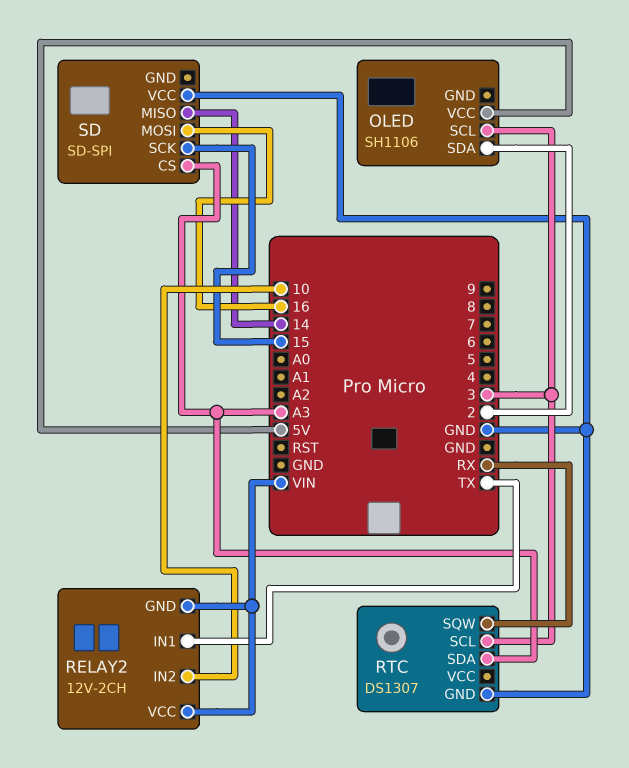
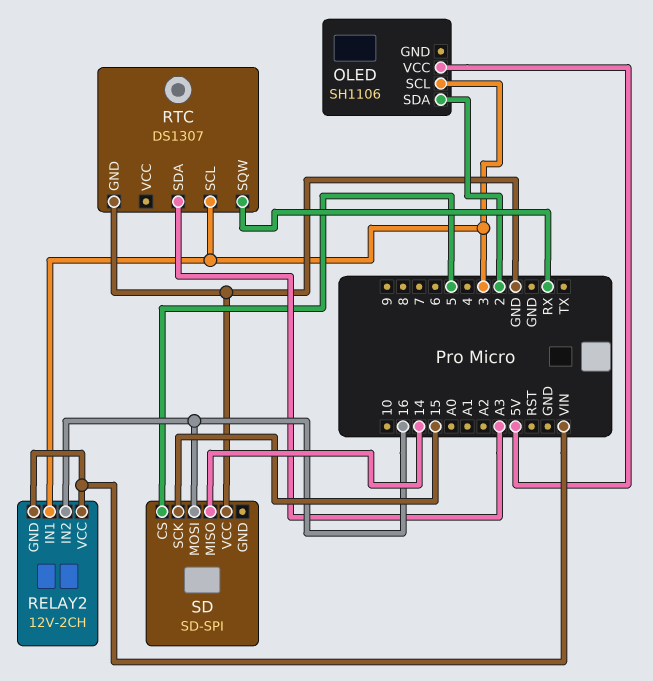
RELAY2 pin IN1: TX -> 3
RELAY2 pin IN2: 10 -> 16
SD pin CS: A3 -> 5

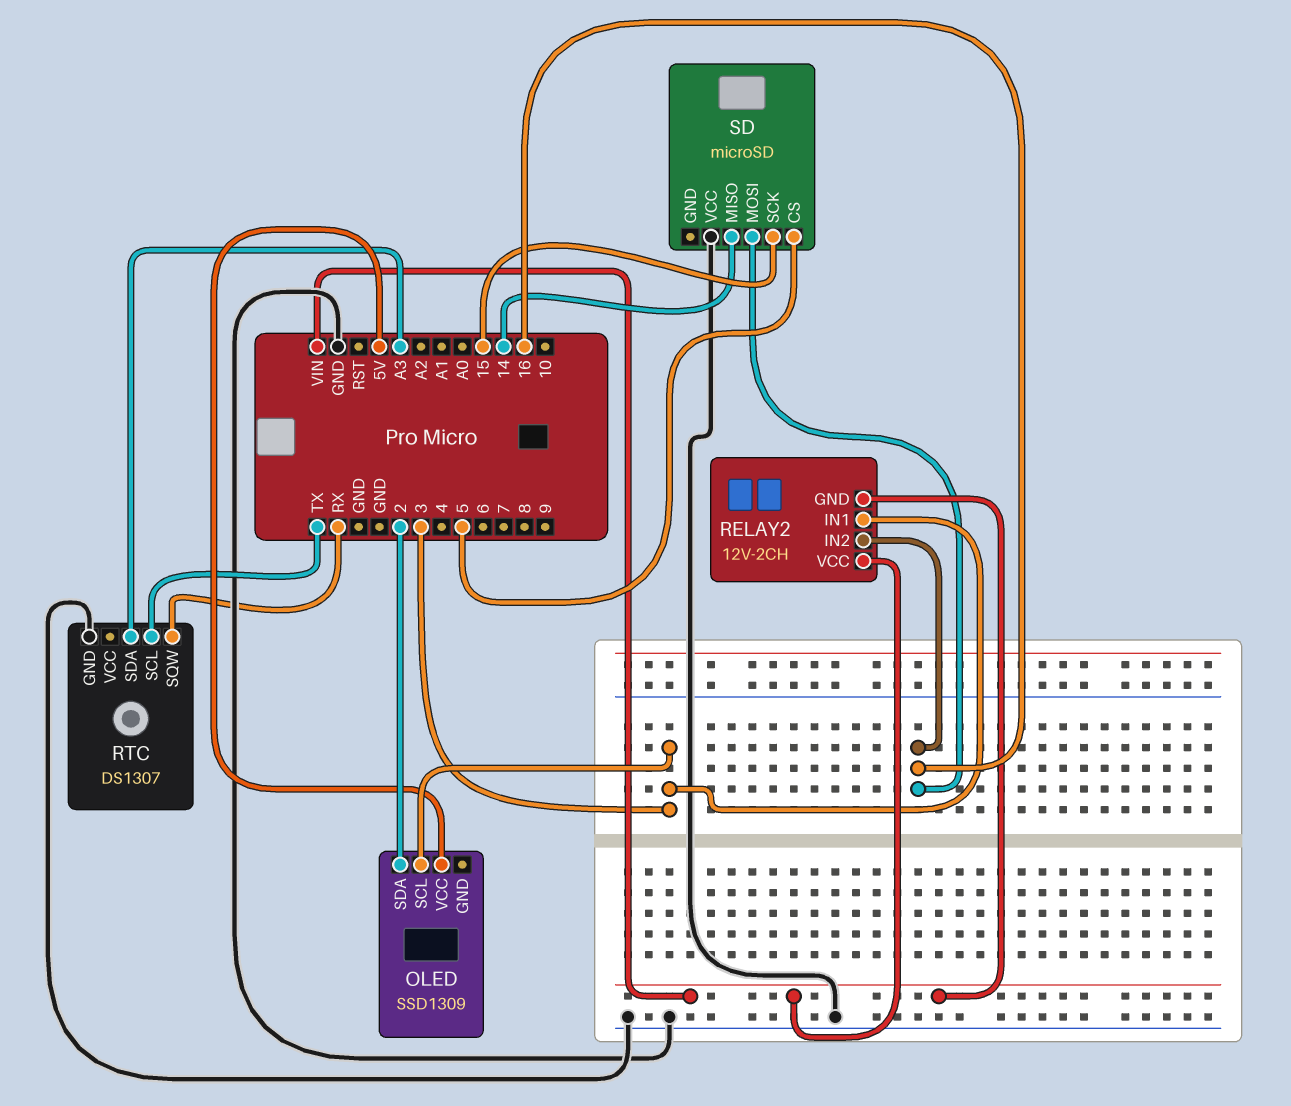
OLED: SH1106 -> SSD1309
RTC pin SCL: 3 -> TX
SD: SD-SPI -> microSD

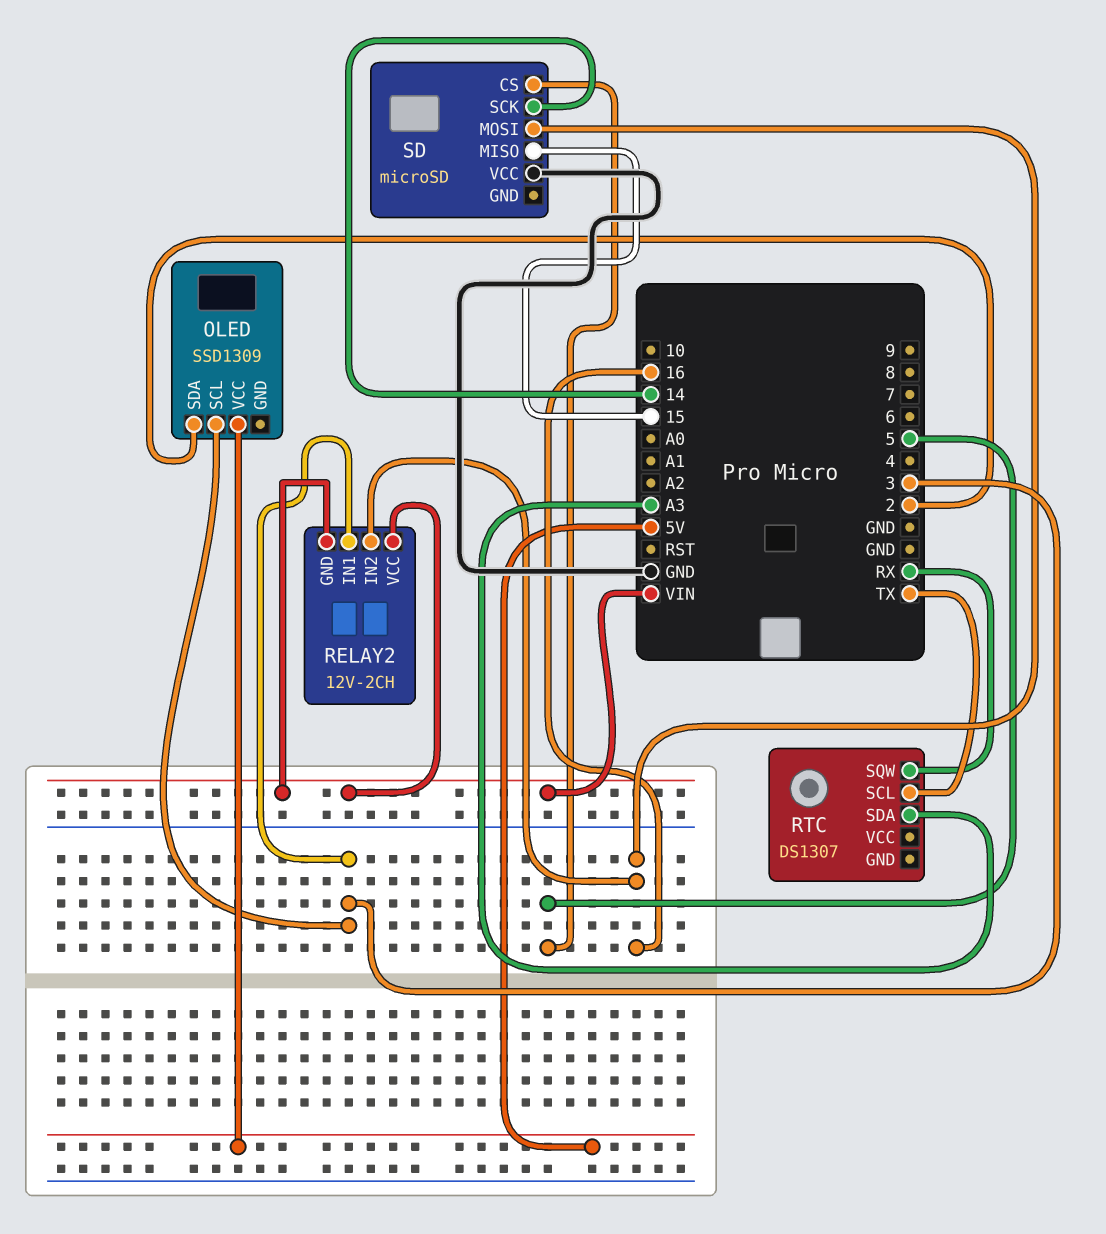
RTC pin GND: GND -> none
SD pin MISO: 14 -> 15
SD pin SCK: 15 -> 14

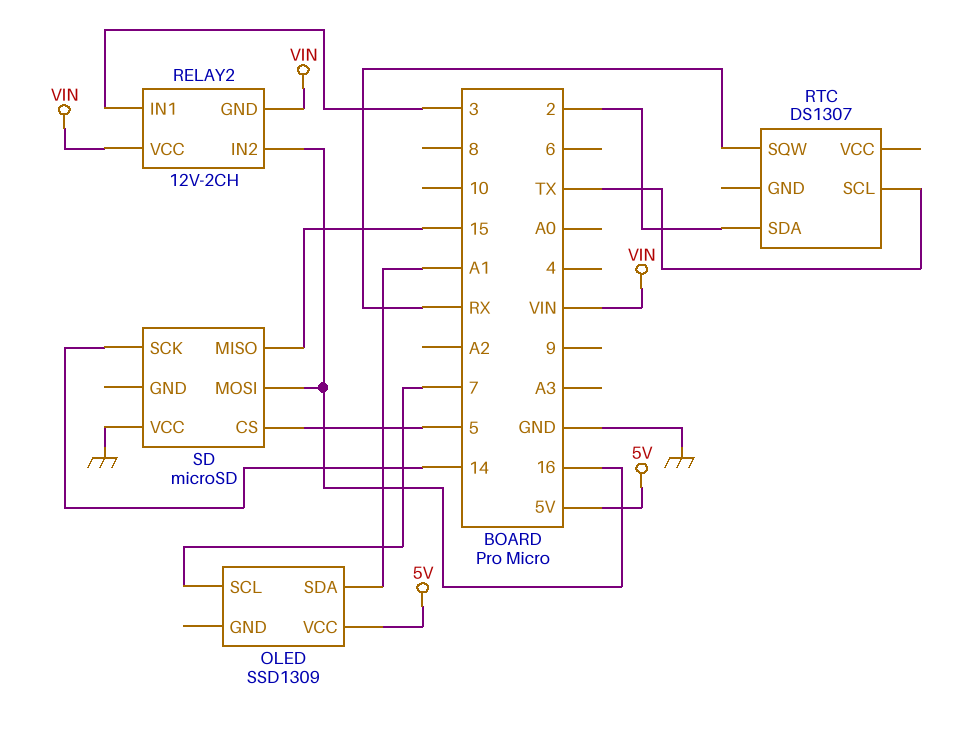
OLED pin SCL: 3 -> 7
OLED pin SDA: 2 -> A1
RTC pin SDA: A3 -> 2

